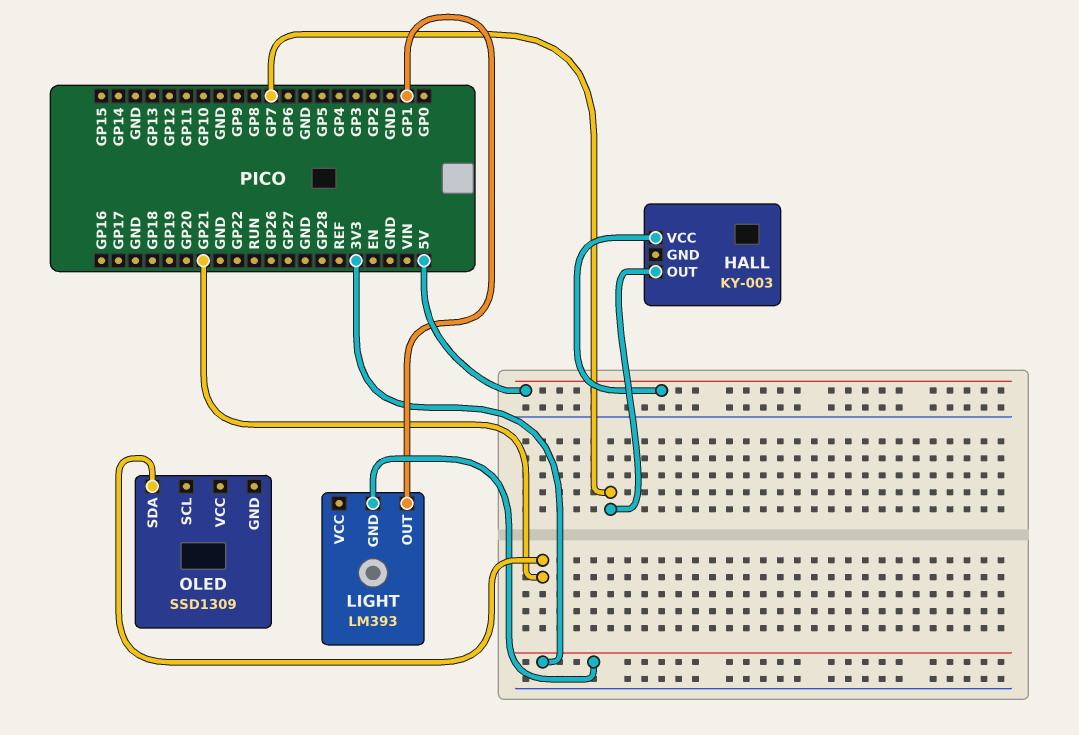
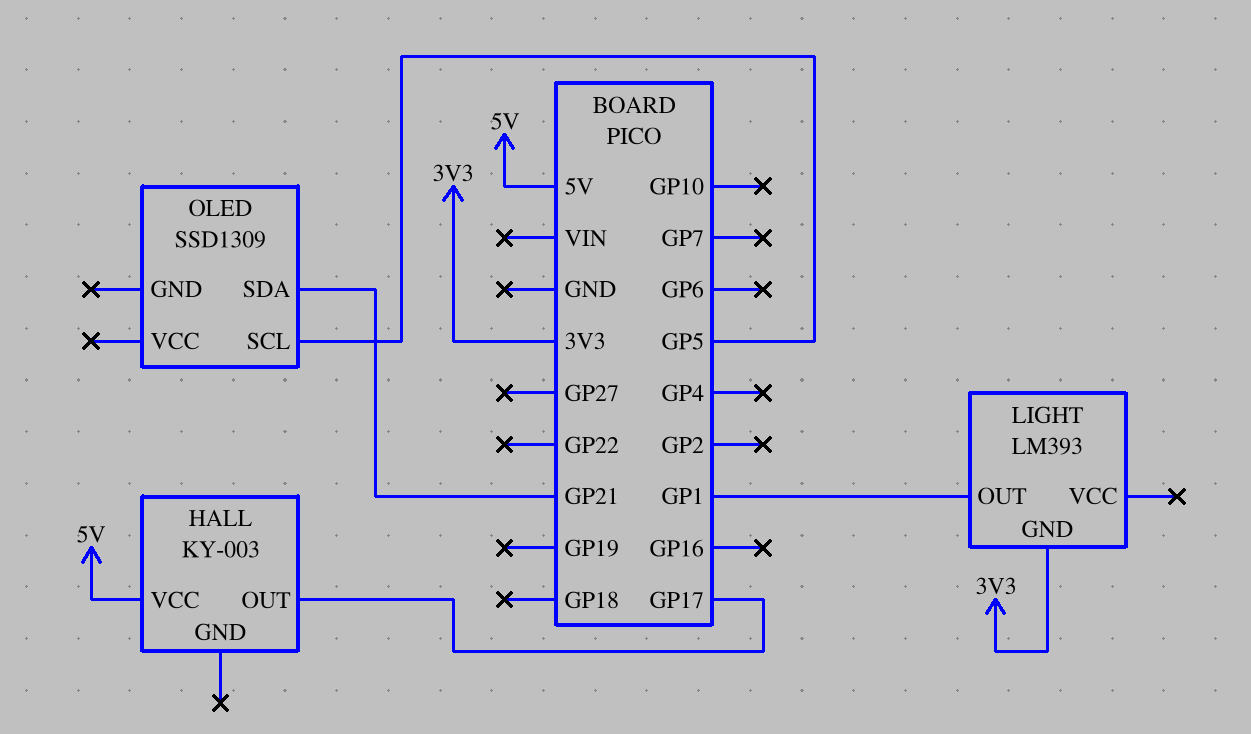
HALL pin OUT: GP7 -> GP17
OLED pin SCL: none -> GP5

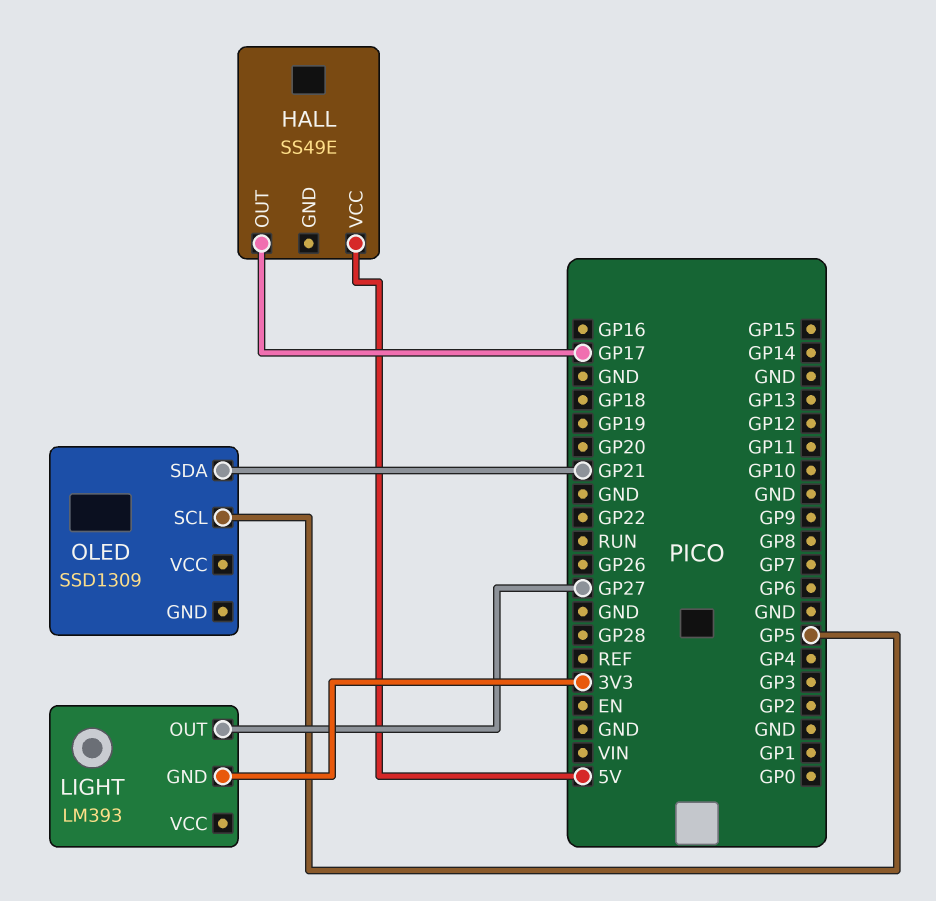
HALL: KY-003 -> SS49E
LIGHT pin OUT: GP1 -> GP27

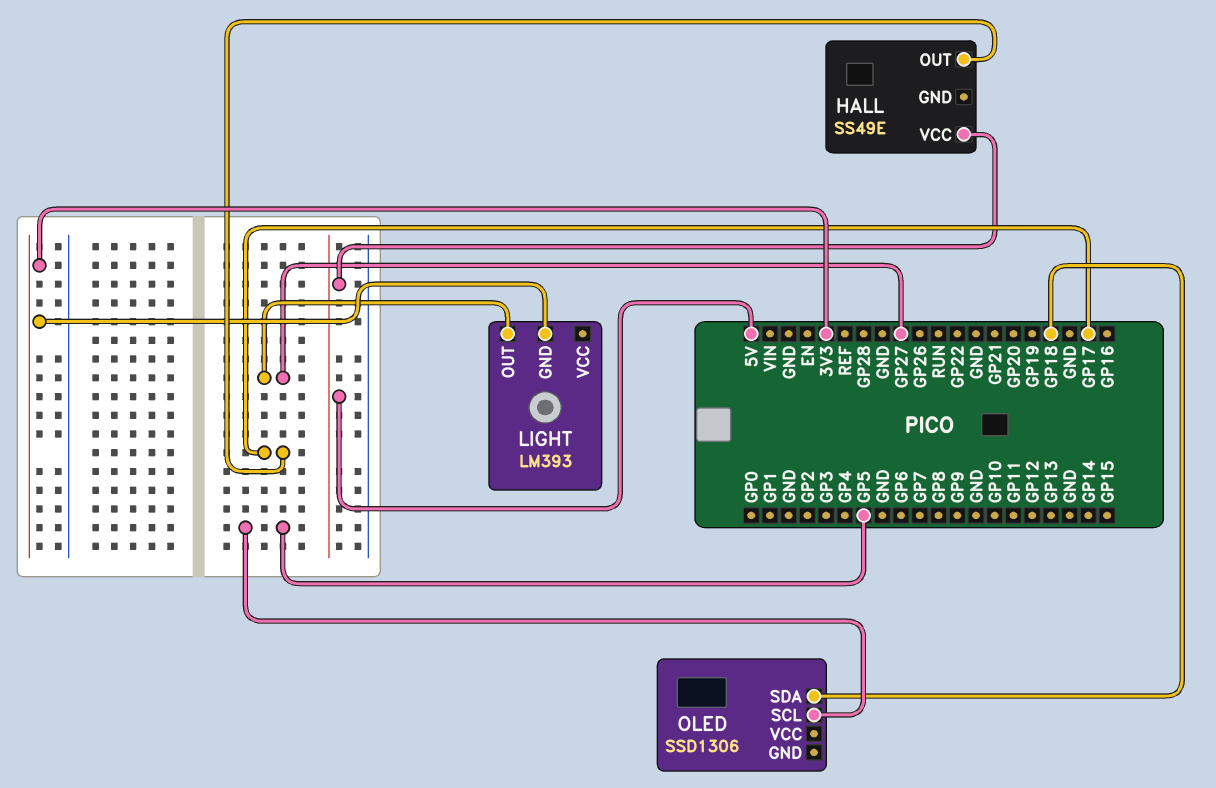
OLED: SSD1309 -> SSD1306
OLED pin SDA: GP21 -> GP18

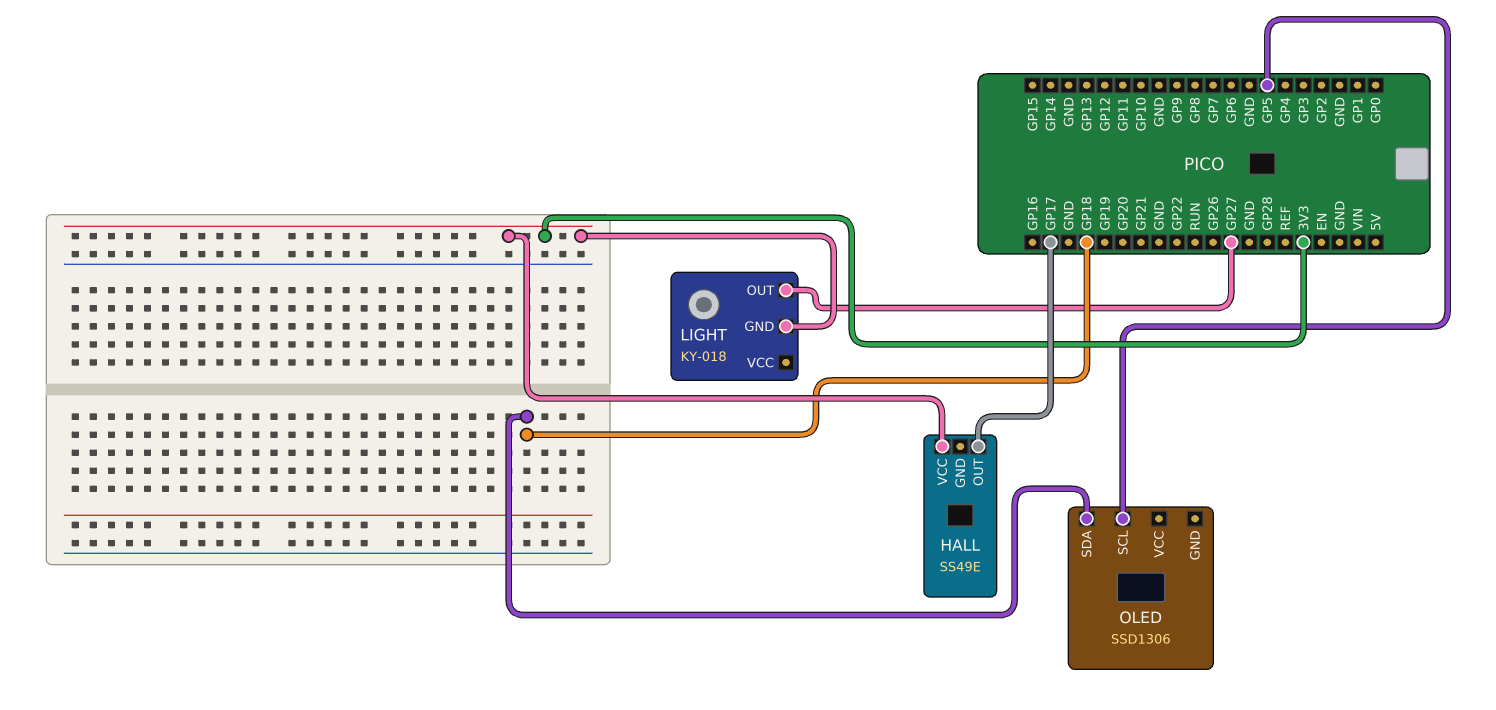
HALL pin VCC: 5V -> 3V3
LIGHT: LM393 -> KY-018

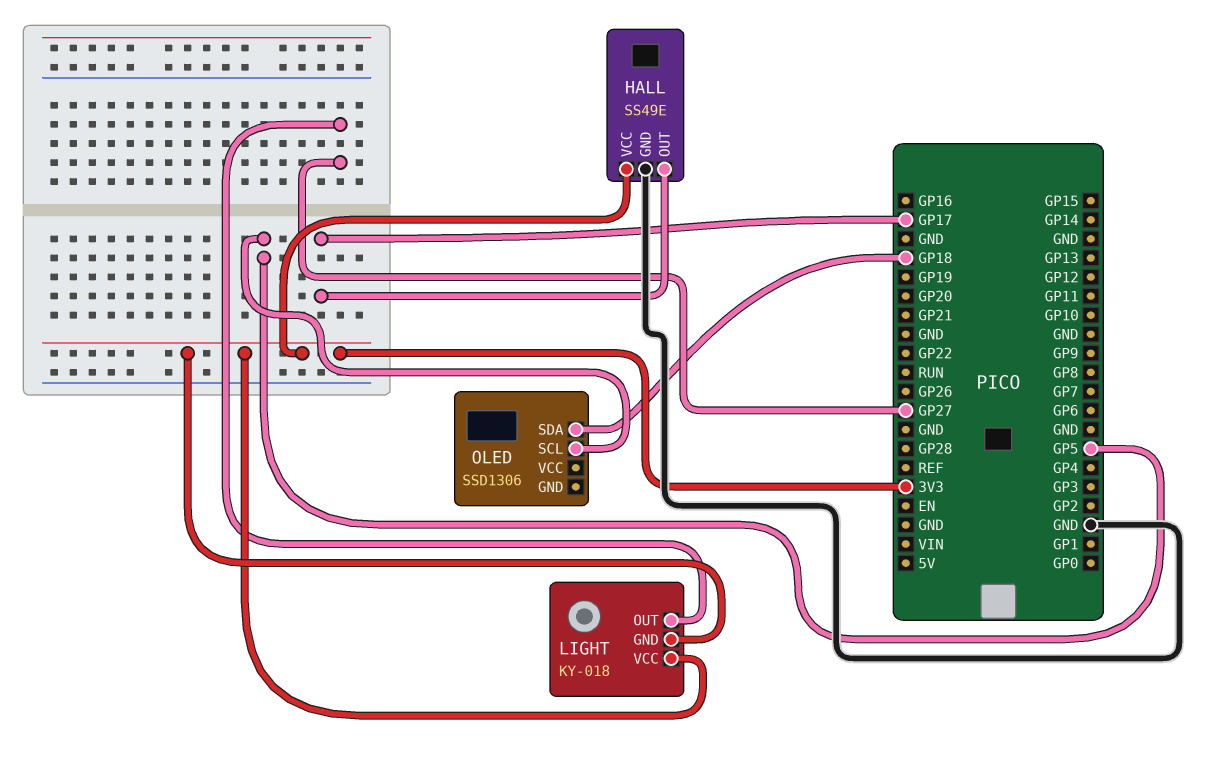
HALL pin GND: none -> GND
LIGHT pin VCC: none -> 3V3

